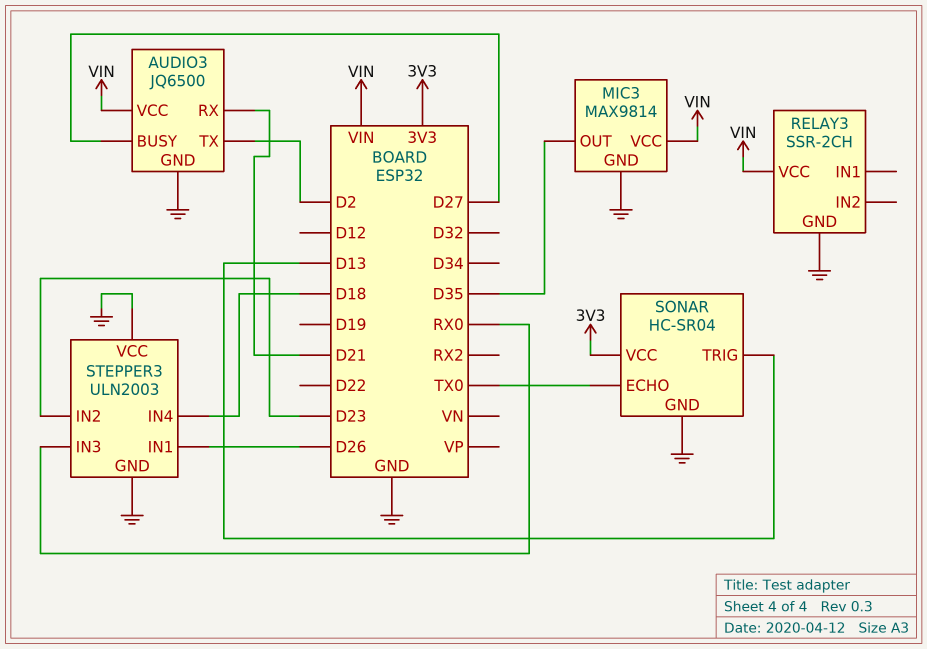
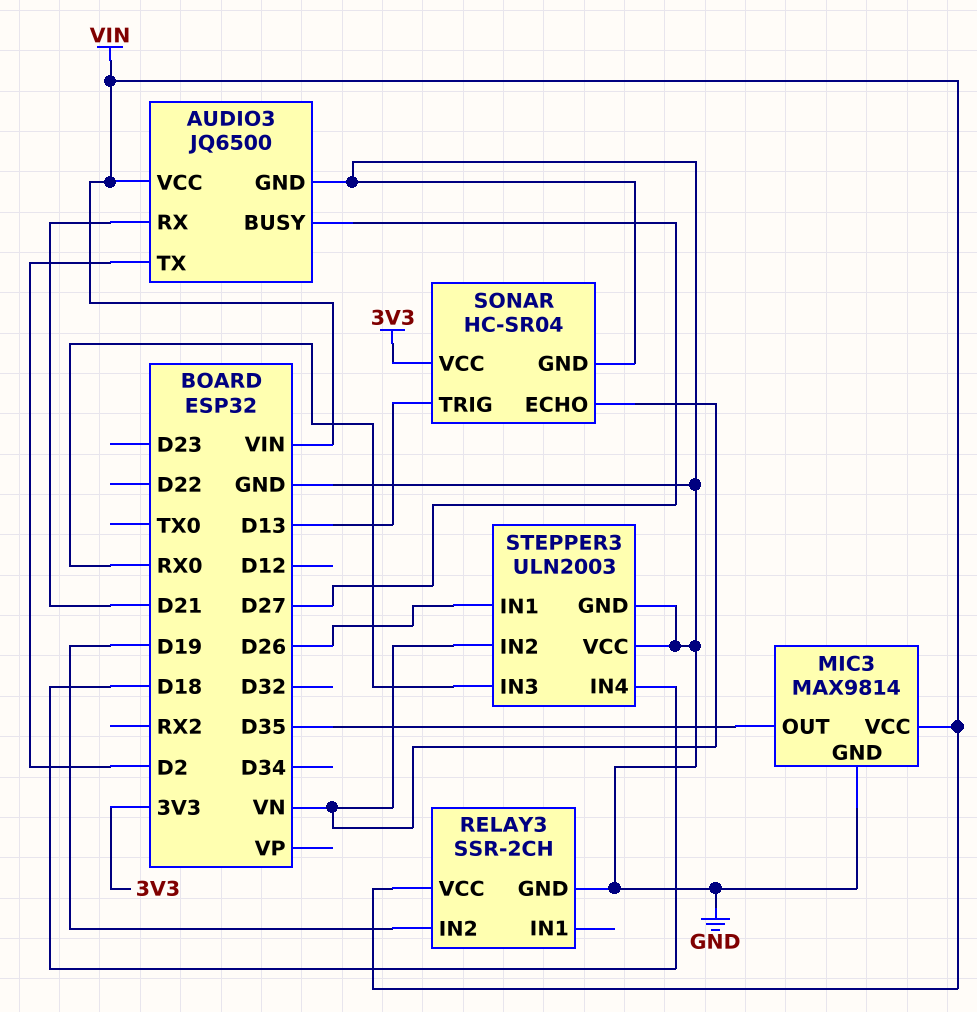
RELAY3 pin IN2: none -> D19
SONAR pin ECHO: TX0 -> VN
STEPPER3 pin IN2: D23 -> VN

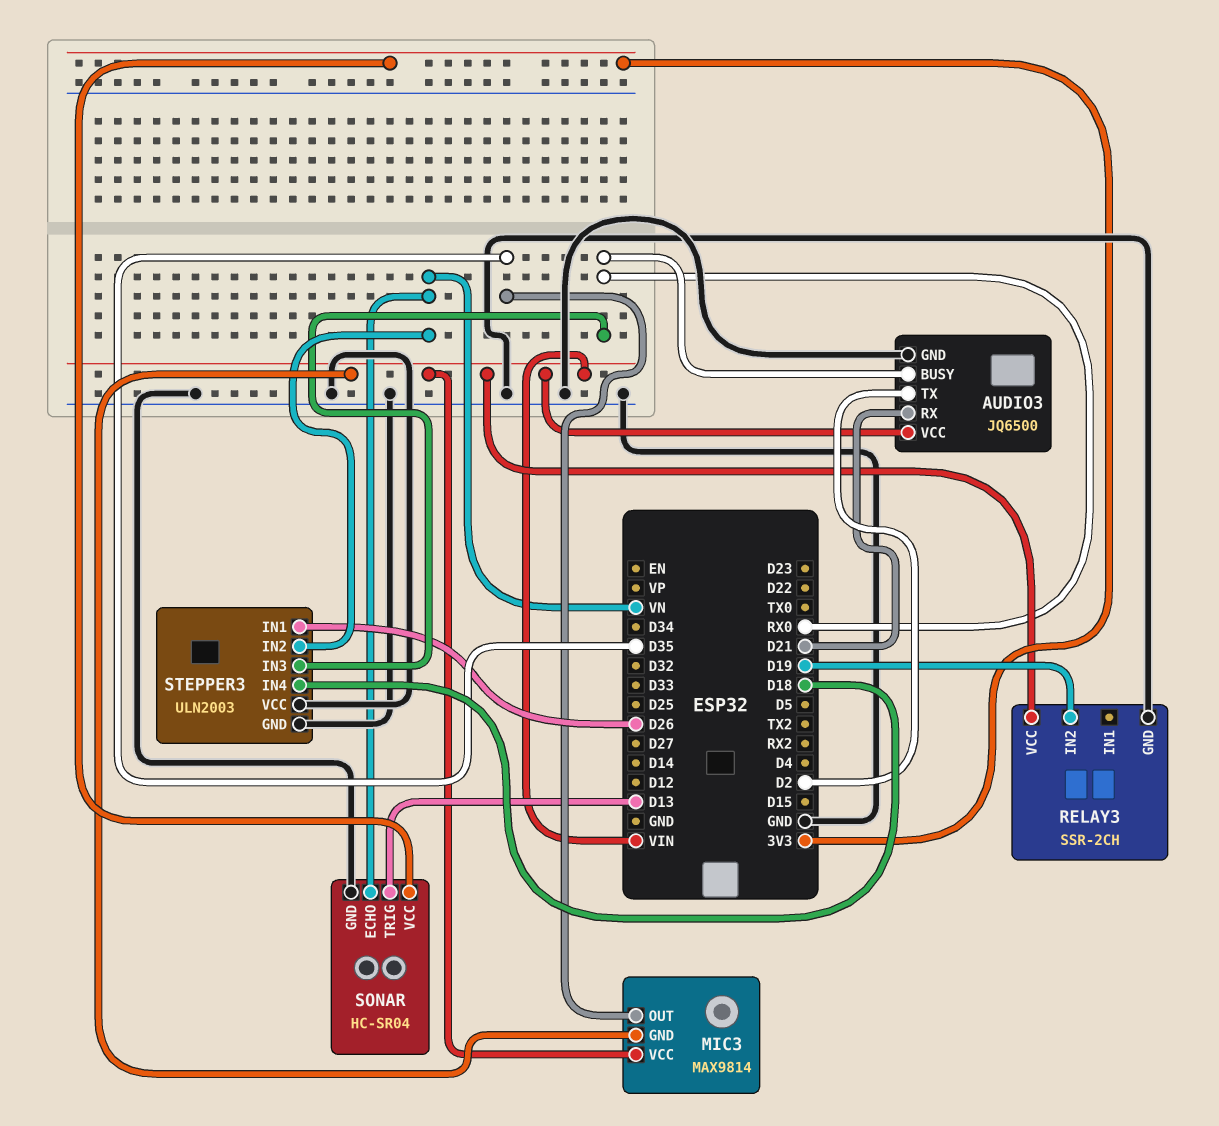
AUDIO3 pin BUSY: D27 -> RX0
MIC3 pin GND: GND -> VIN

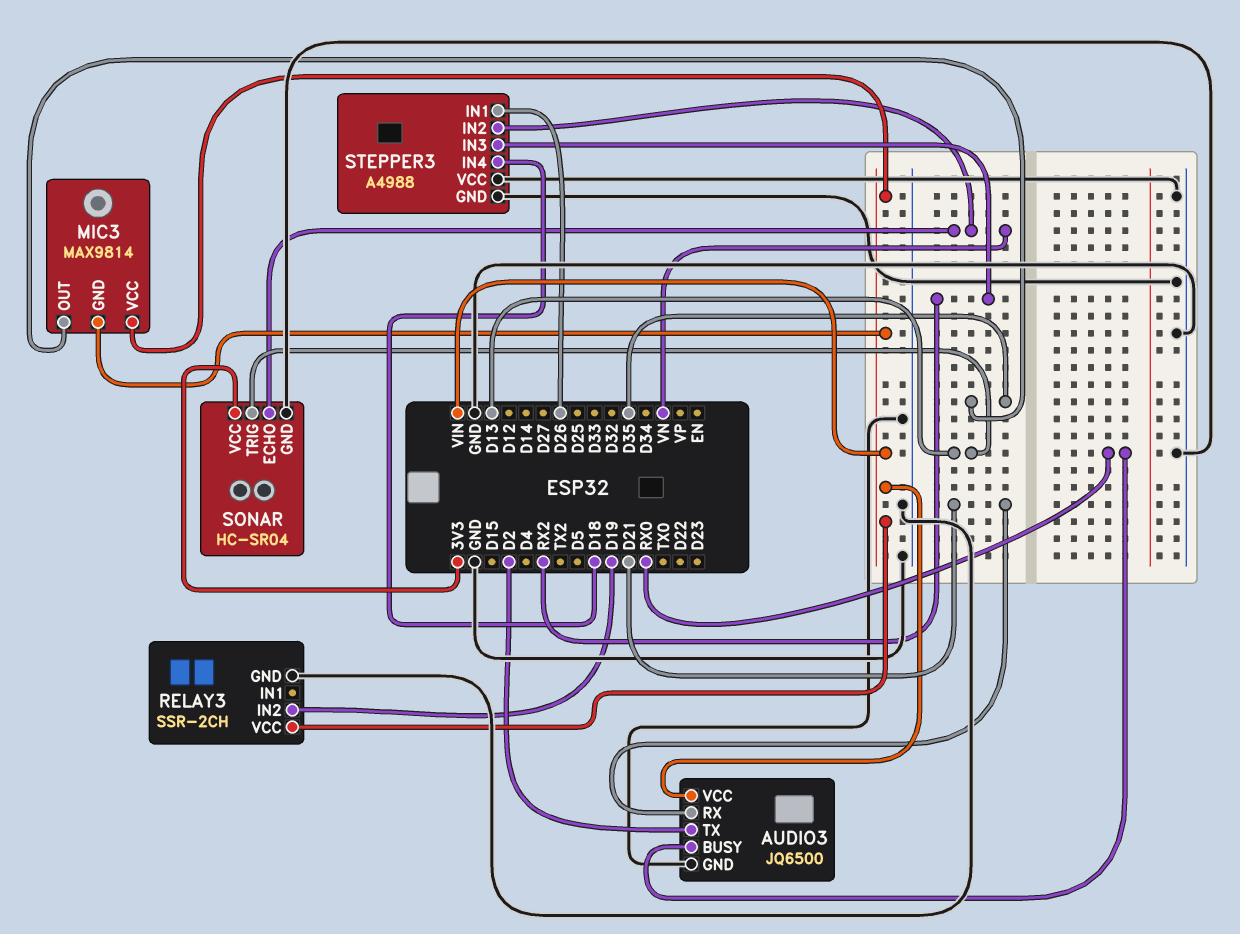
STEPPER3: ULN2003 -> A4988
STEPPER3 pin IN3: RX0 -> RX2

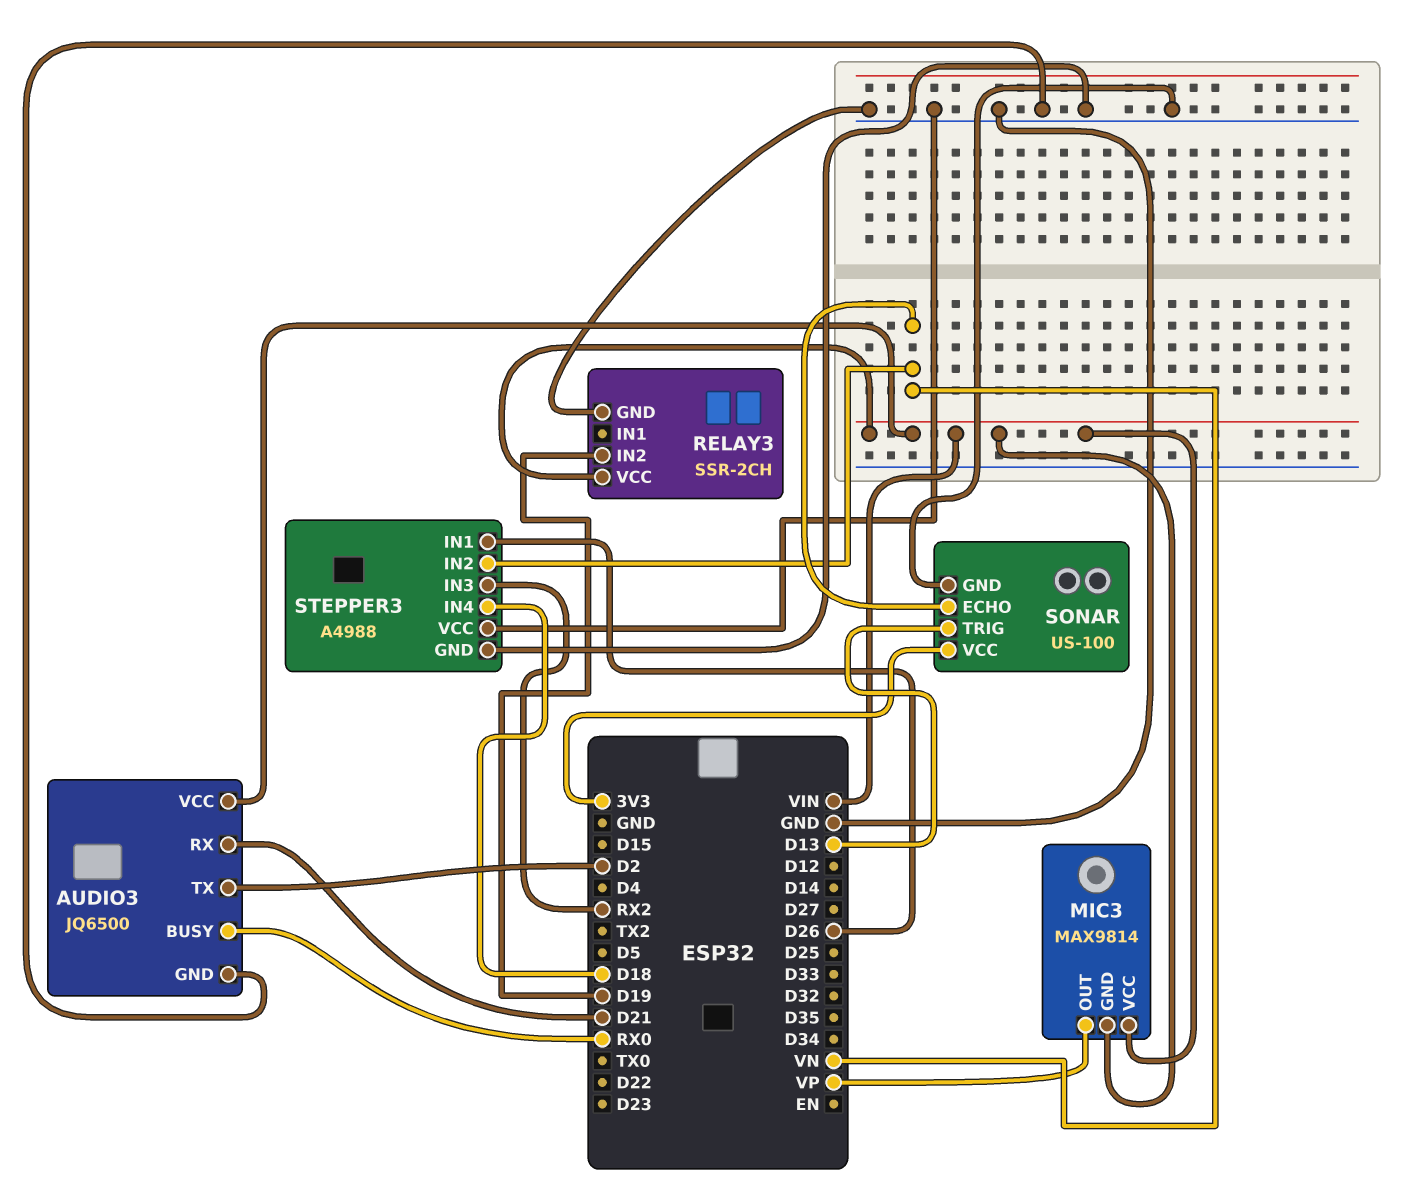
MIC3 pin OUT: D35 -> VP
SONAR: HC-SR04 -> US-100

